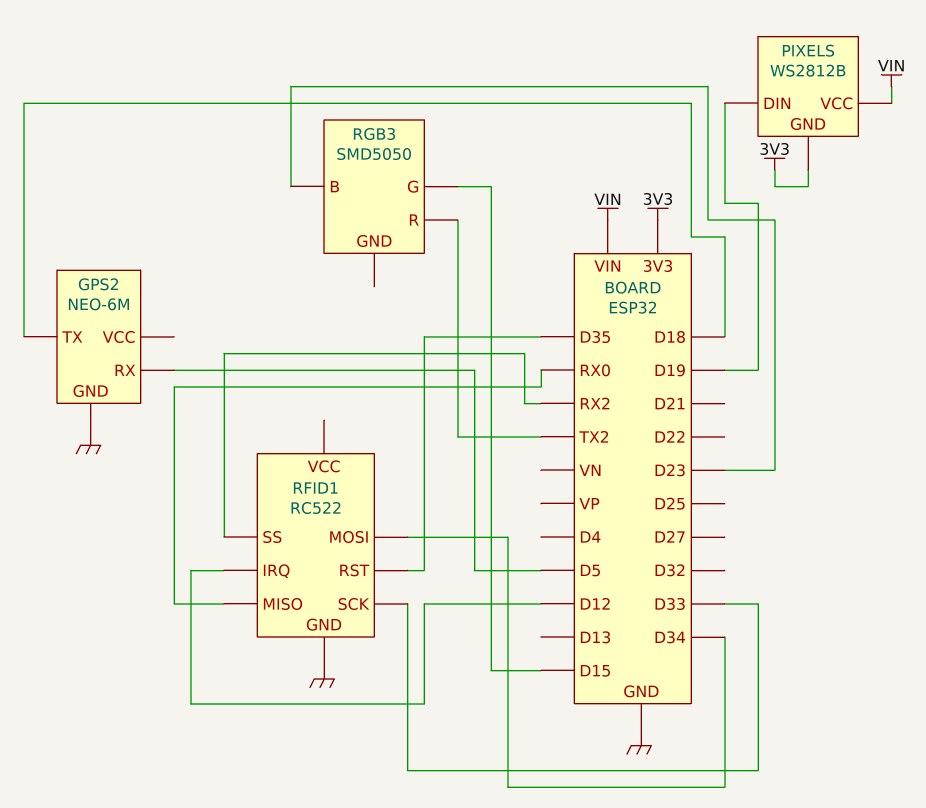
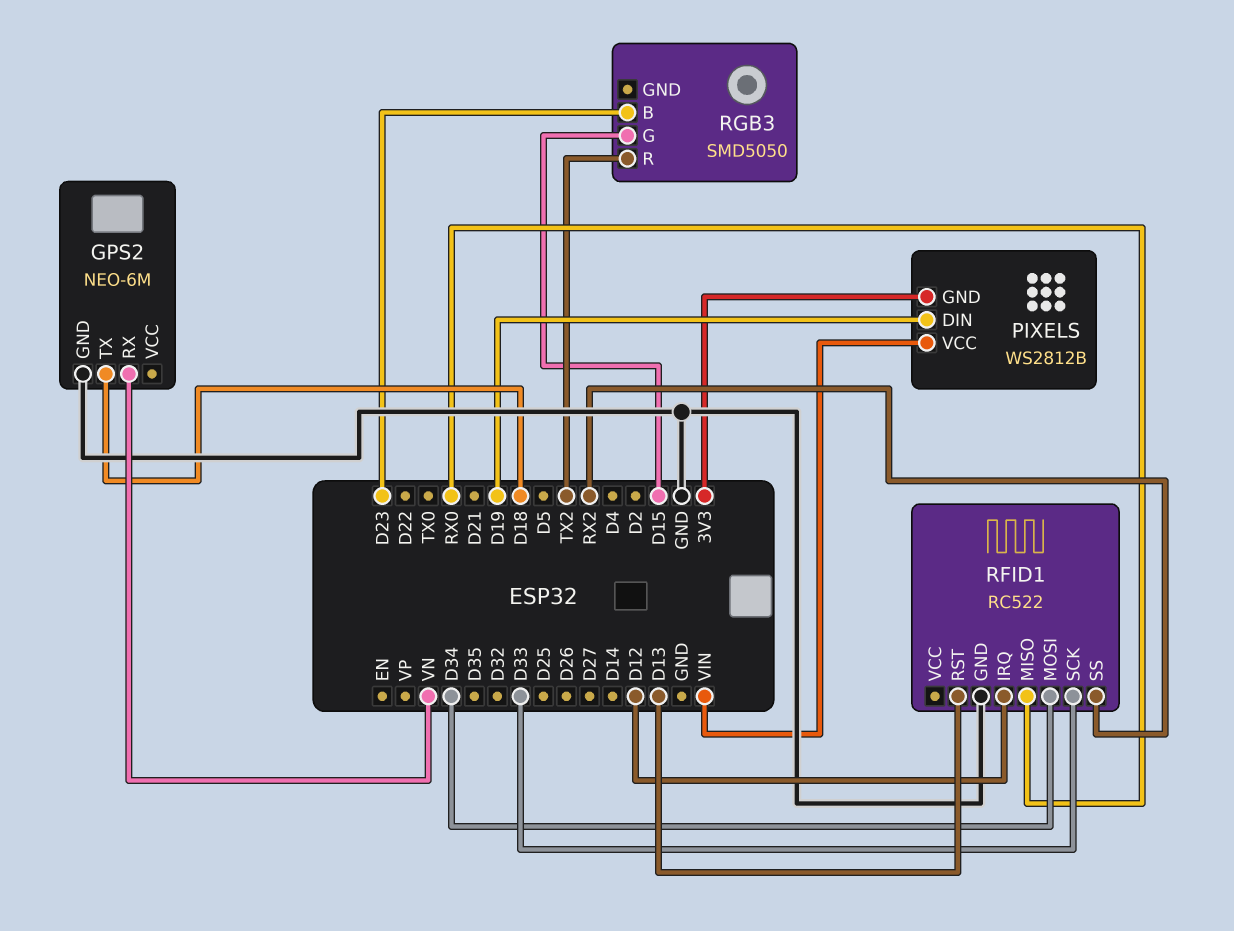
GPS2 pin RX: D5 -> VN
RFID1 pin RST: D35 -> D13

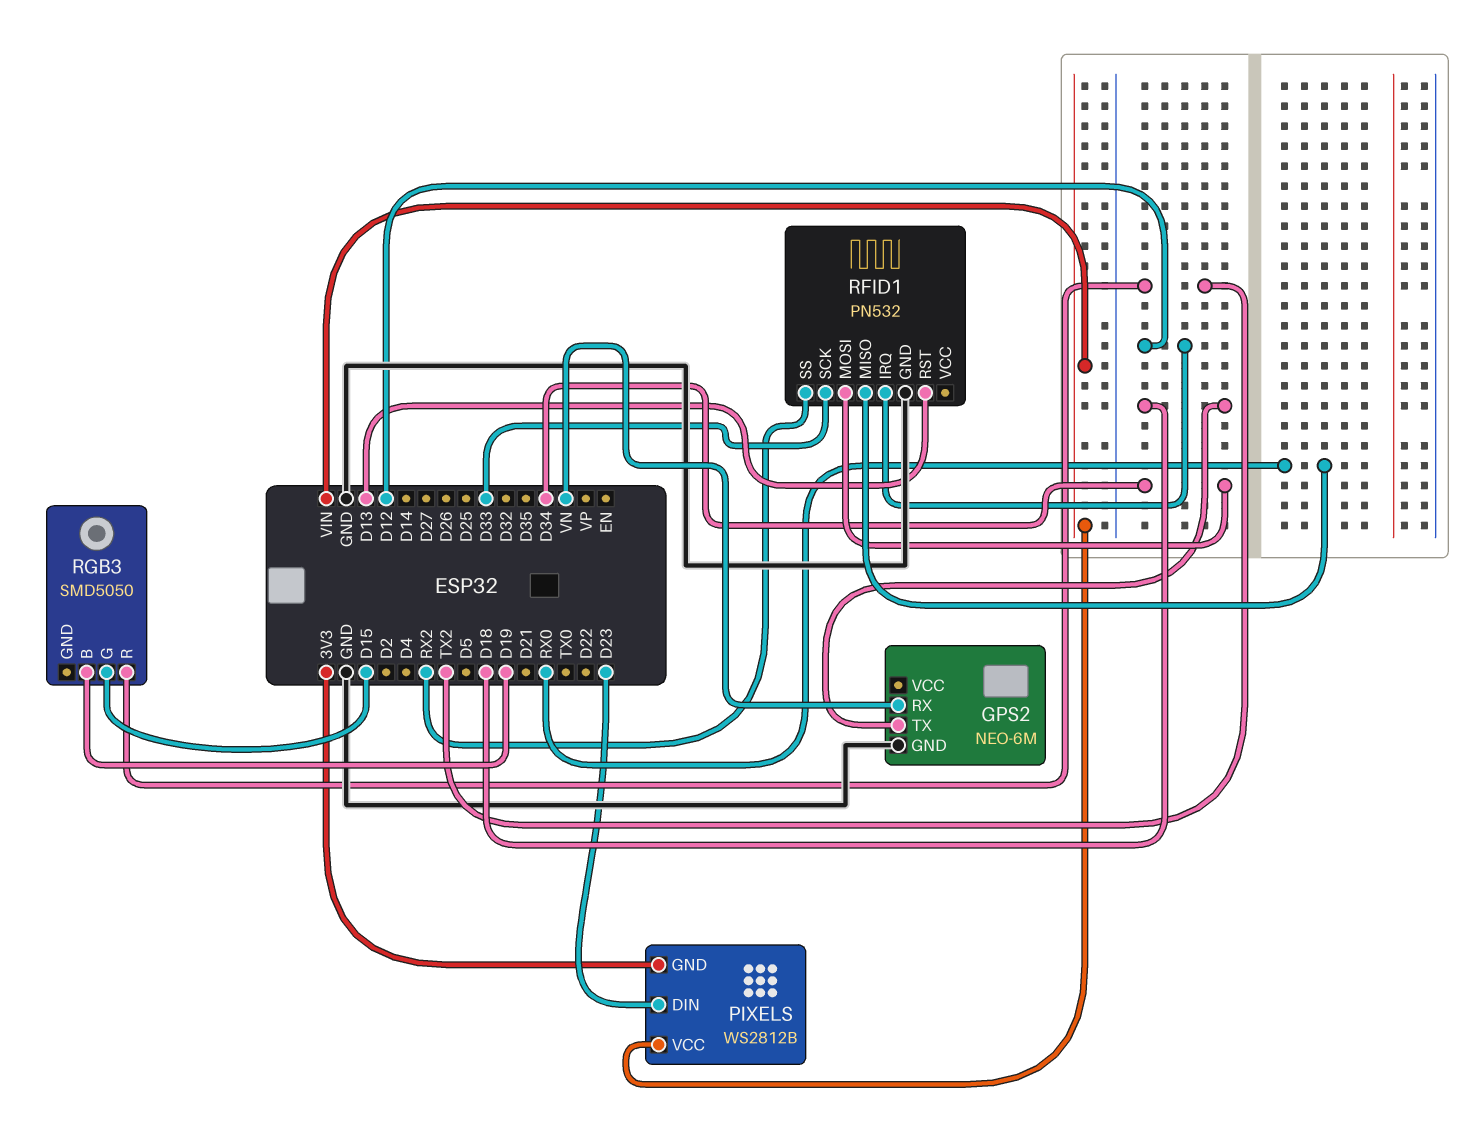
PIXELS pin DIN: D19 -> D23
RFID1: RC522 -> PN532
RGB3 pin B: D23 -> D19

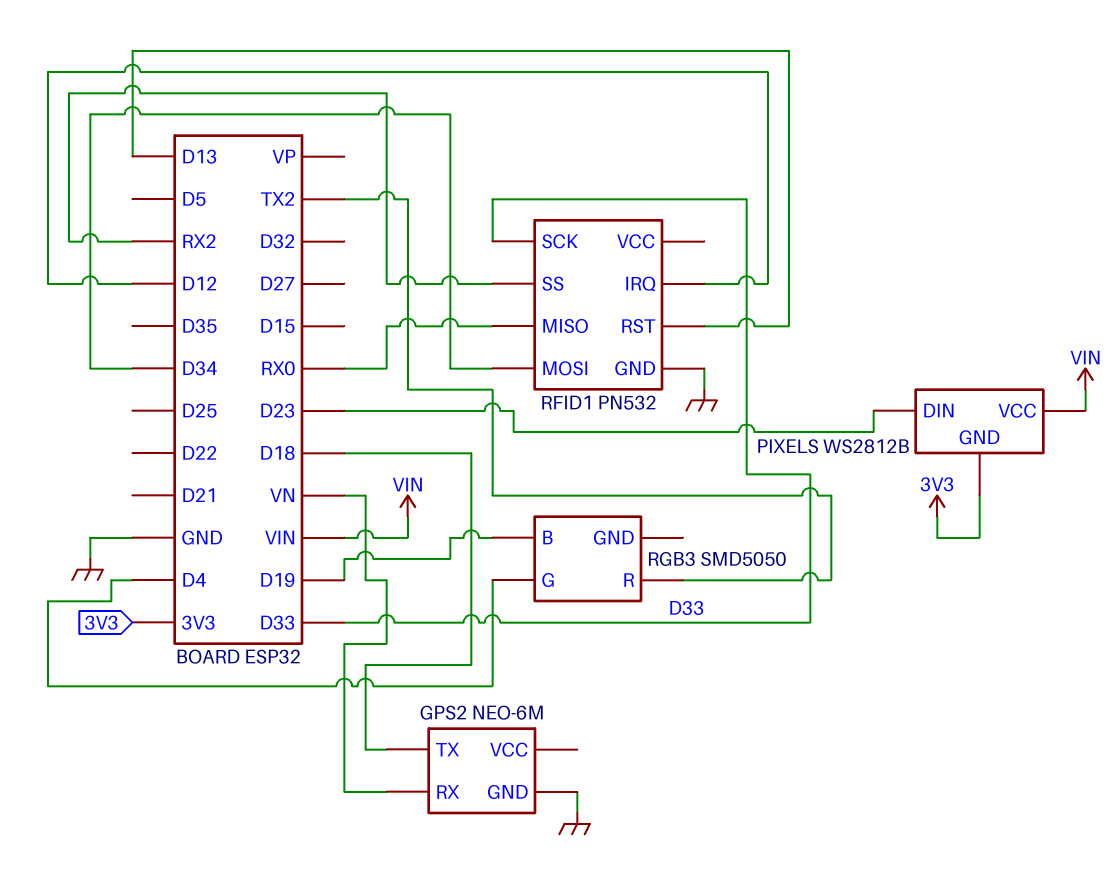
RGB3 pin G: D15 -> D4

